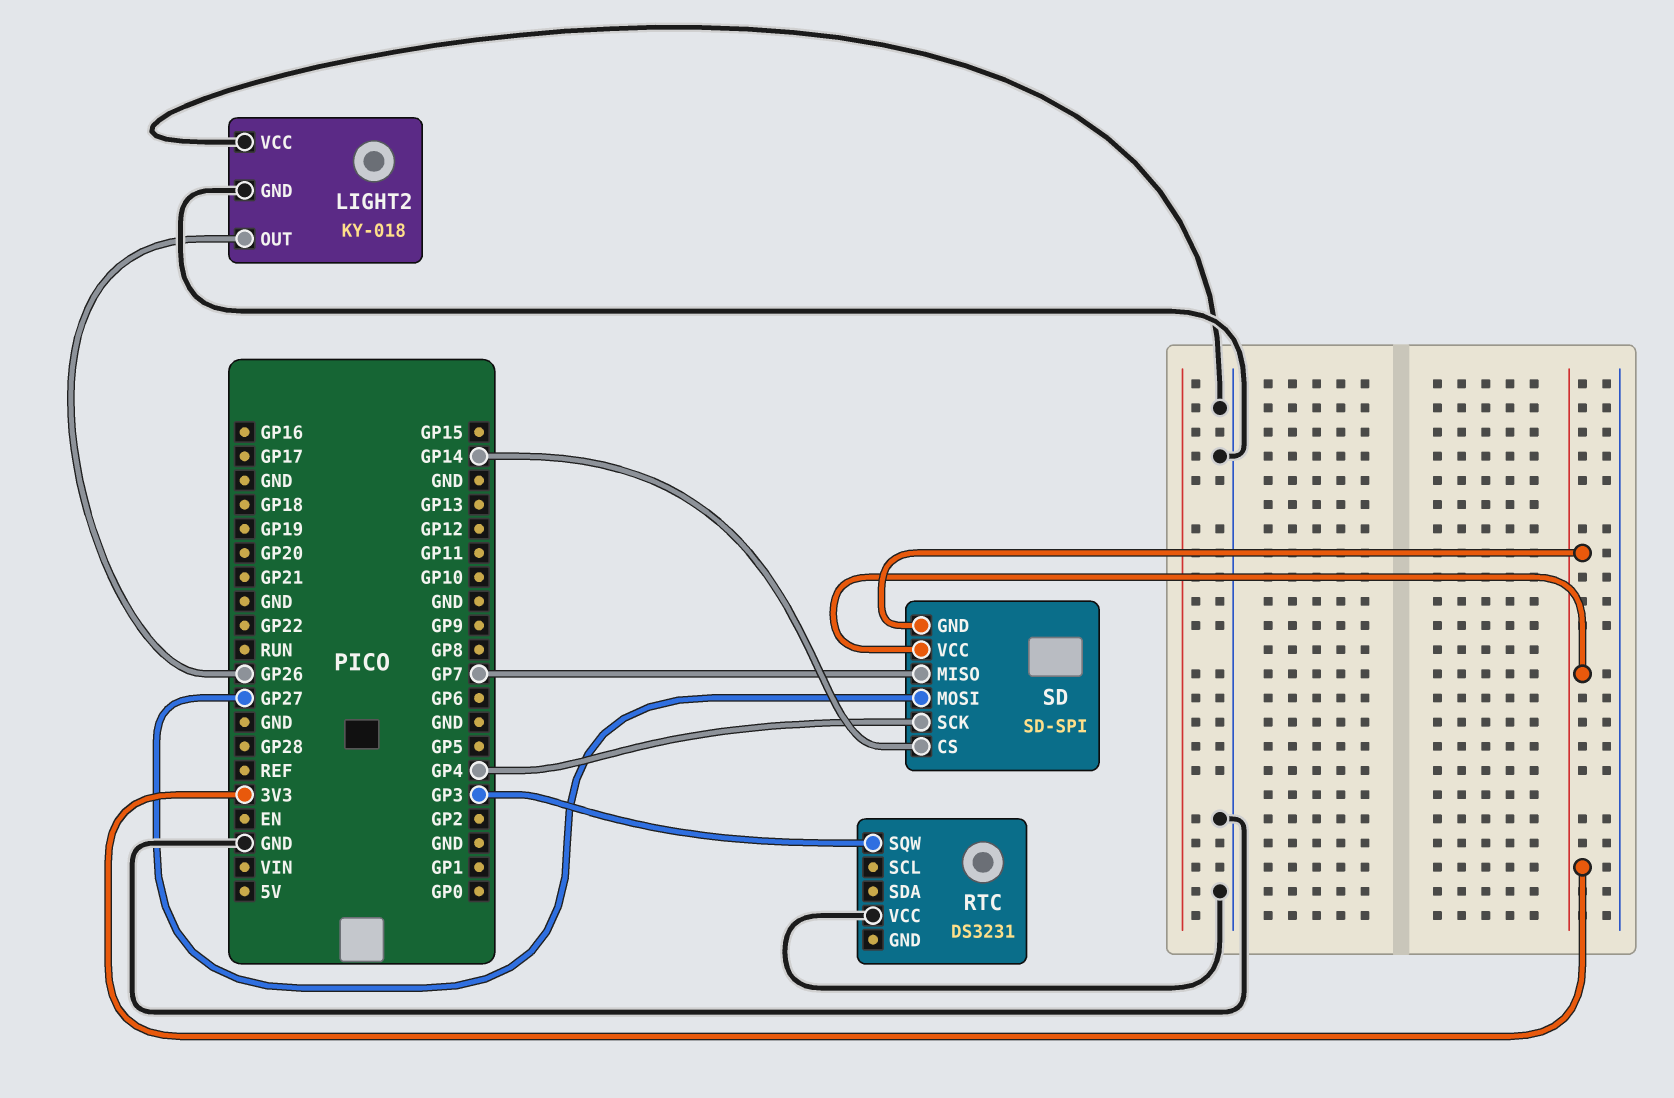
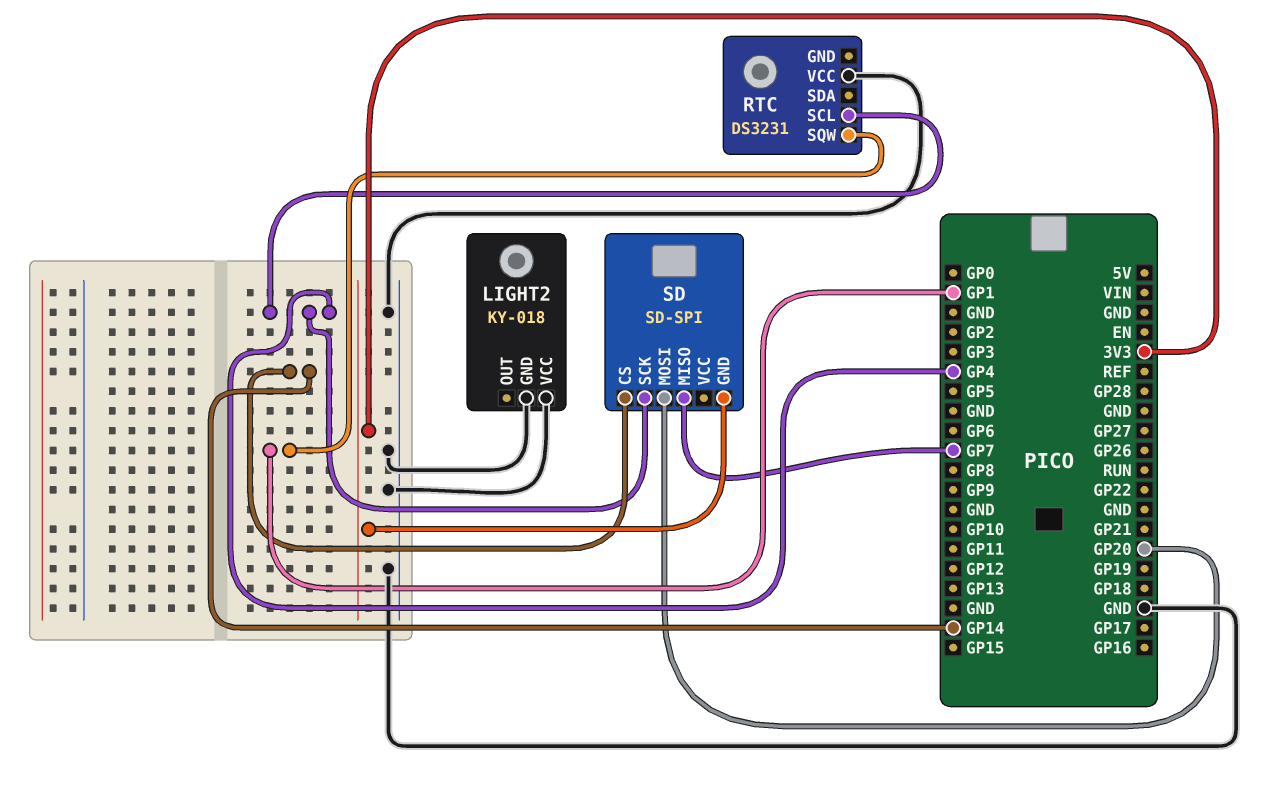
LIGHT2 pin OUT: GP26 -> none
RTC pin SCL: none -> GP4
RTC pin SQW: GP3 -> GP1
SD pin MOSI: GP27 -> GP20
SD pin VCC: 3V3 -> none

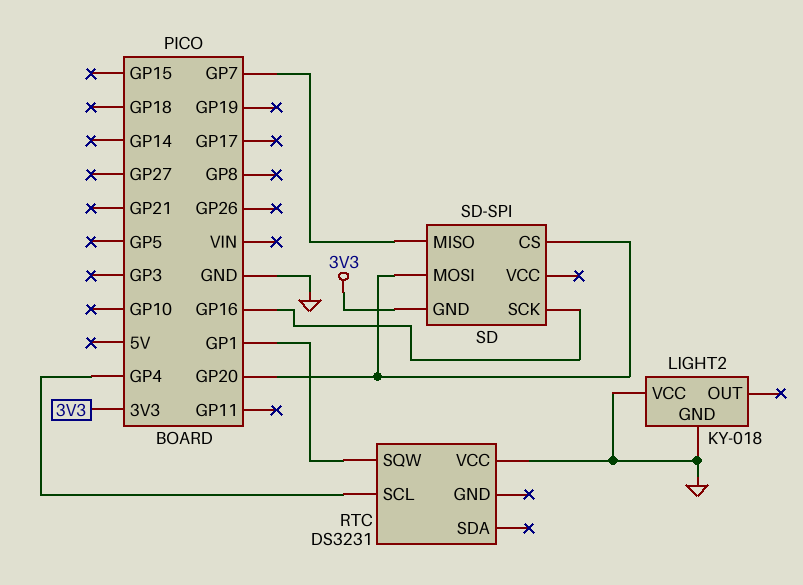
SD pin CS: GP14 -> GP20
SD pin SCK: GP4 -> GP16

